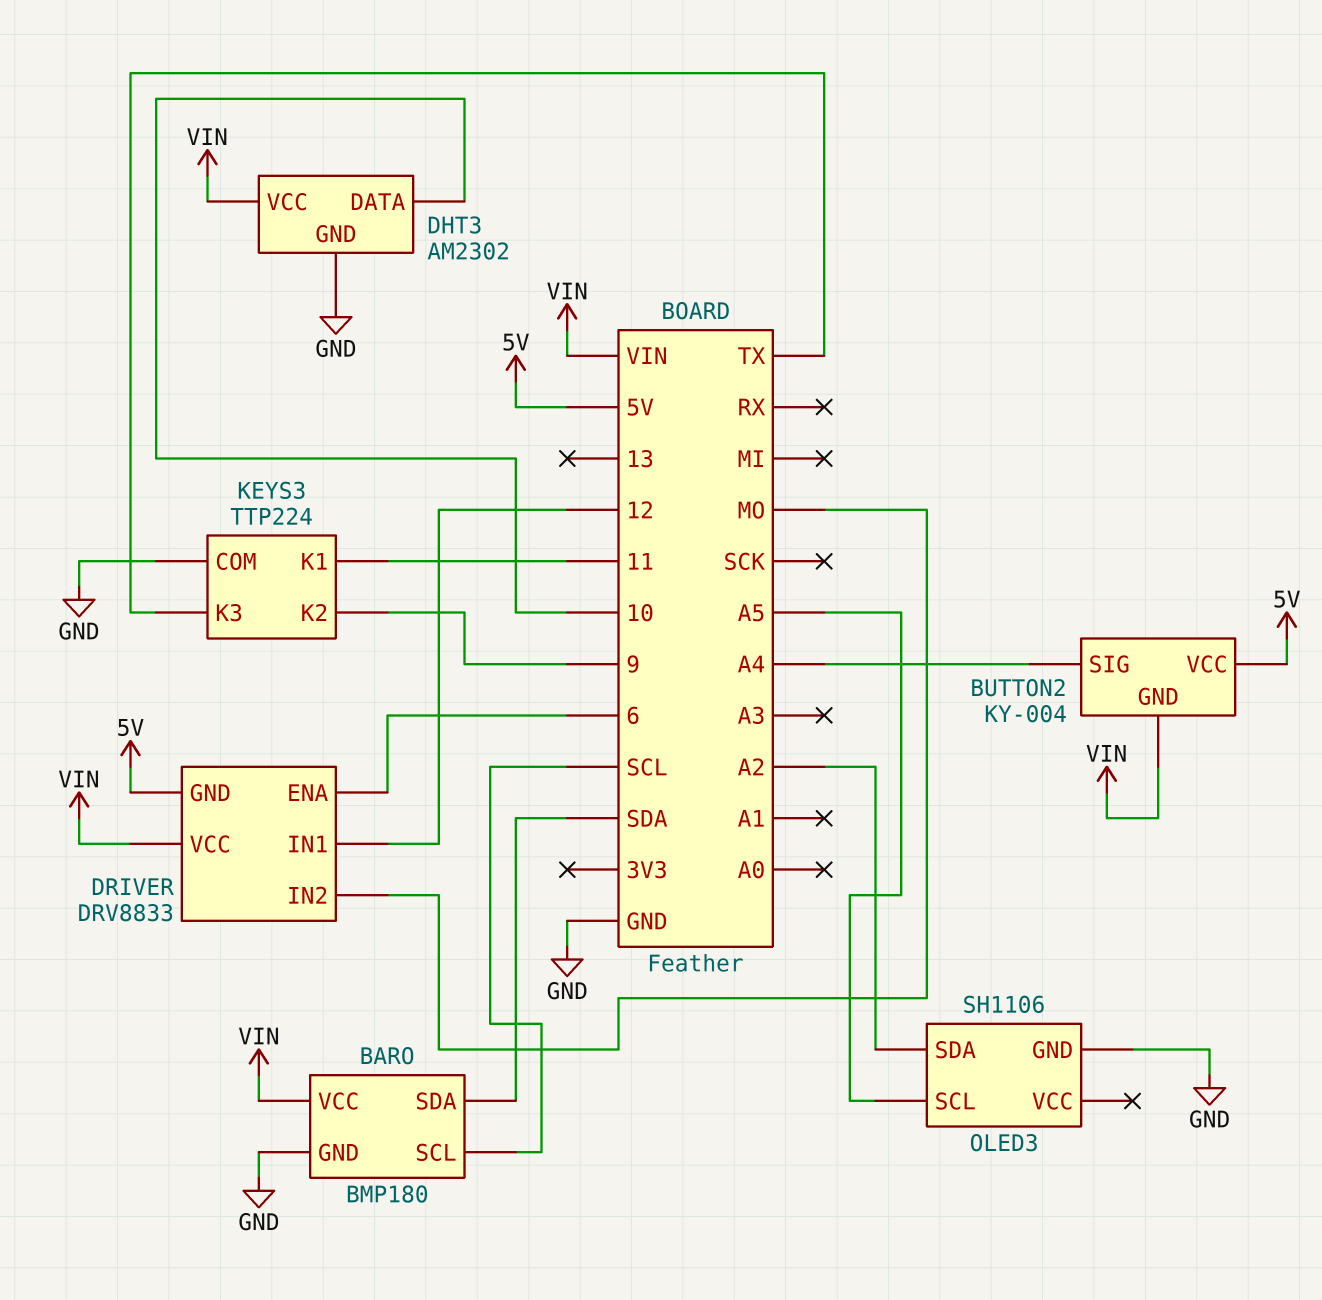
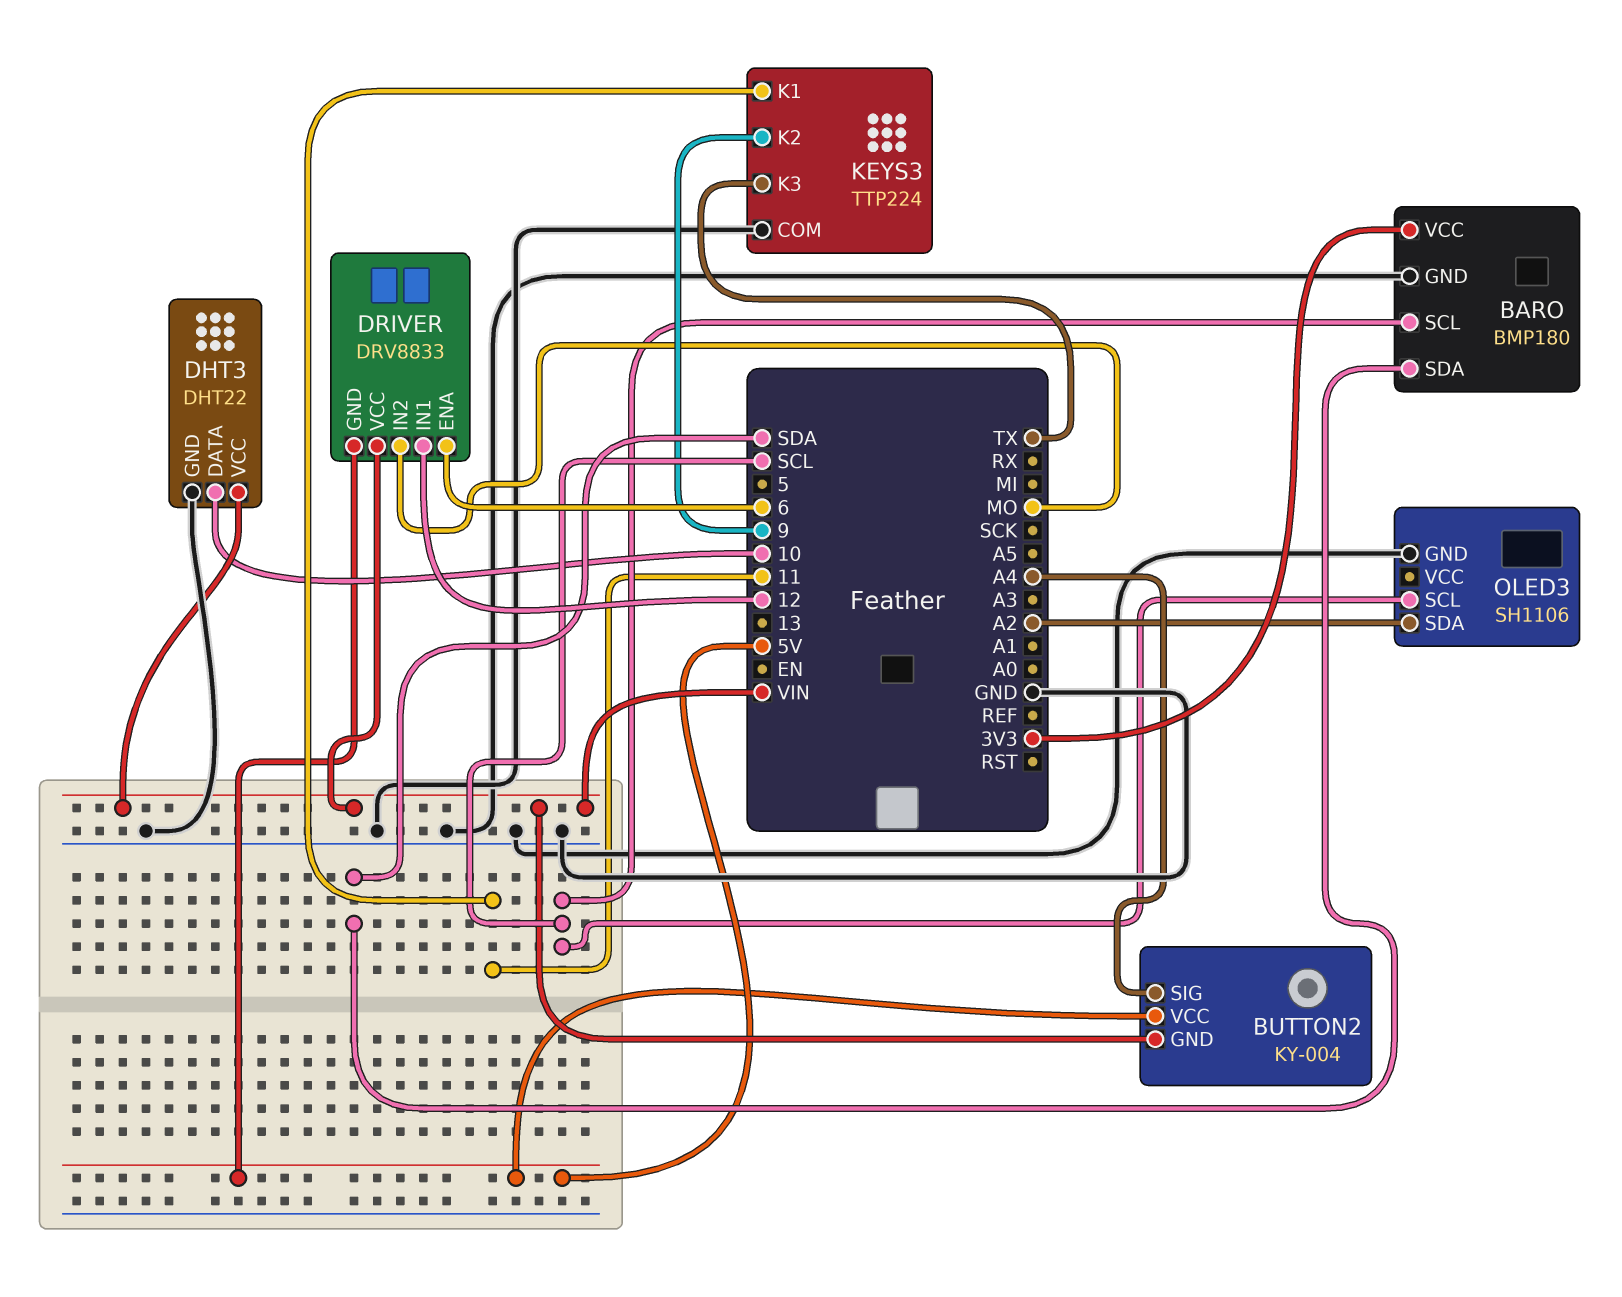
BARO pin VCC: VIN -> 3V3
DHT3: AM2302 -> DHT22
OLED3 pin SCL: A5 -> SCL

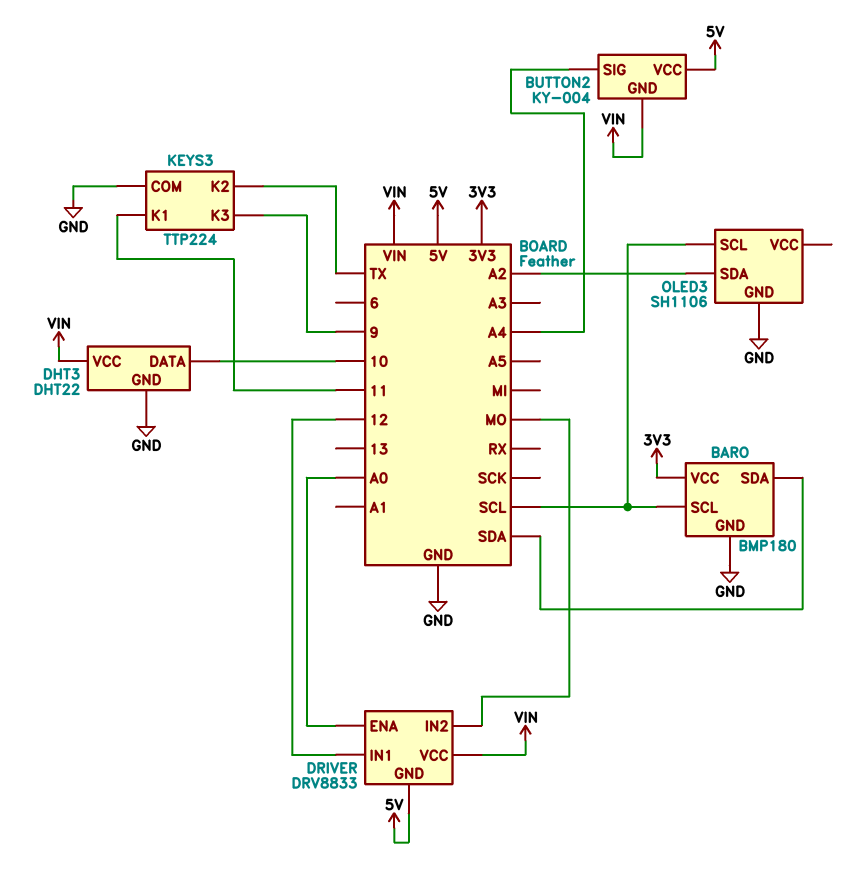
DRIVER pin ENA: 6 -> A0
KEYS3 pin K2: 9 -> TX
KEYS3 pin K3: TX -> 9

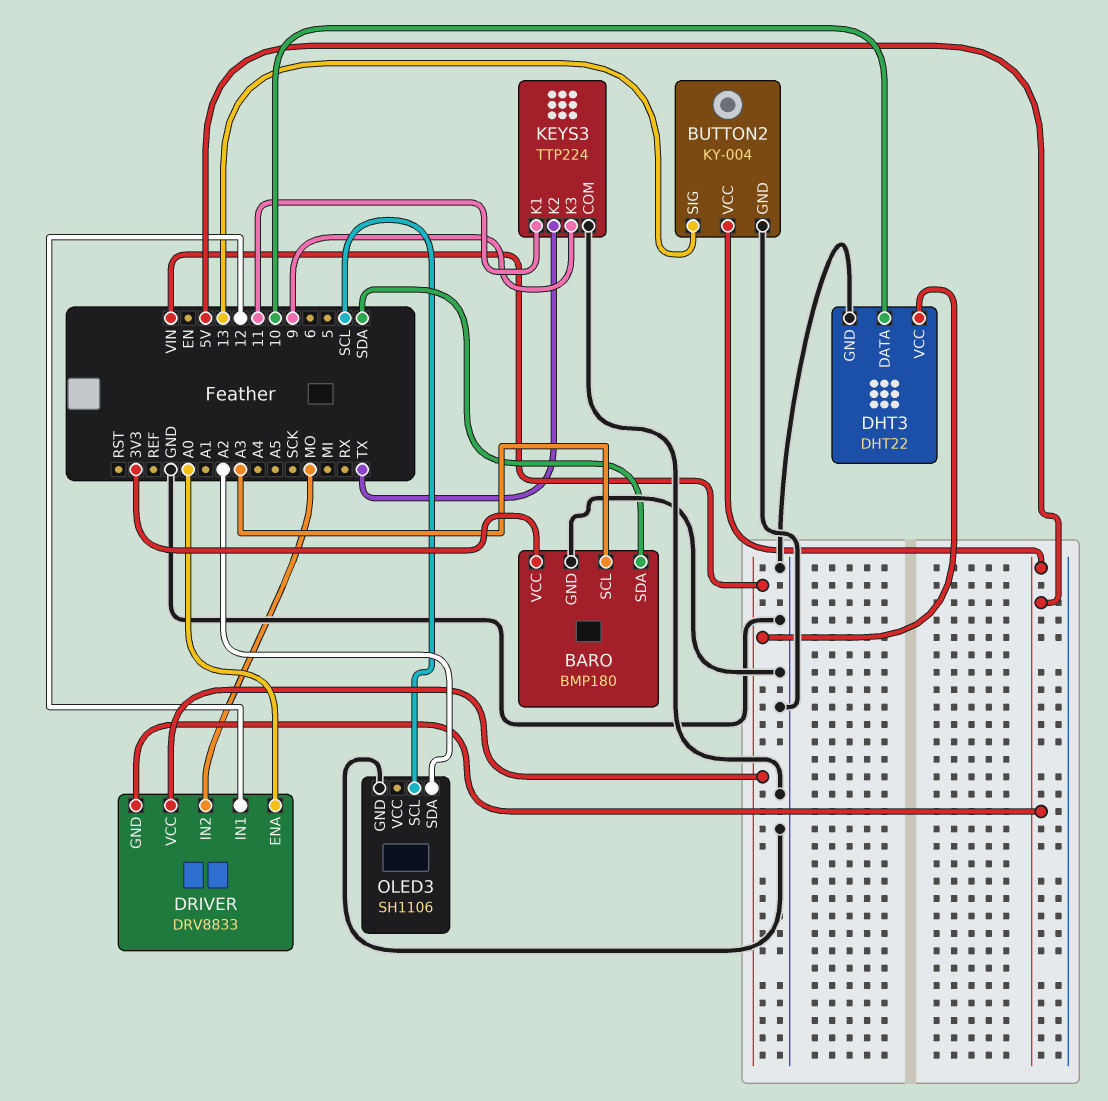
BARO pin SCL: SCL -> A3
BUTTON2 pin GND: VIN -> GND
BUTTON2 pin SIG: A4 -> 13

